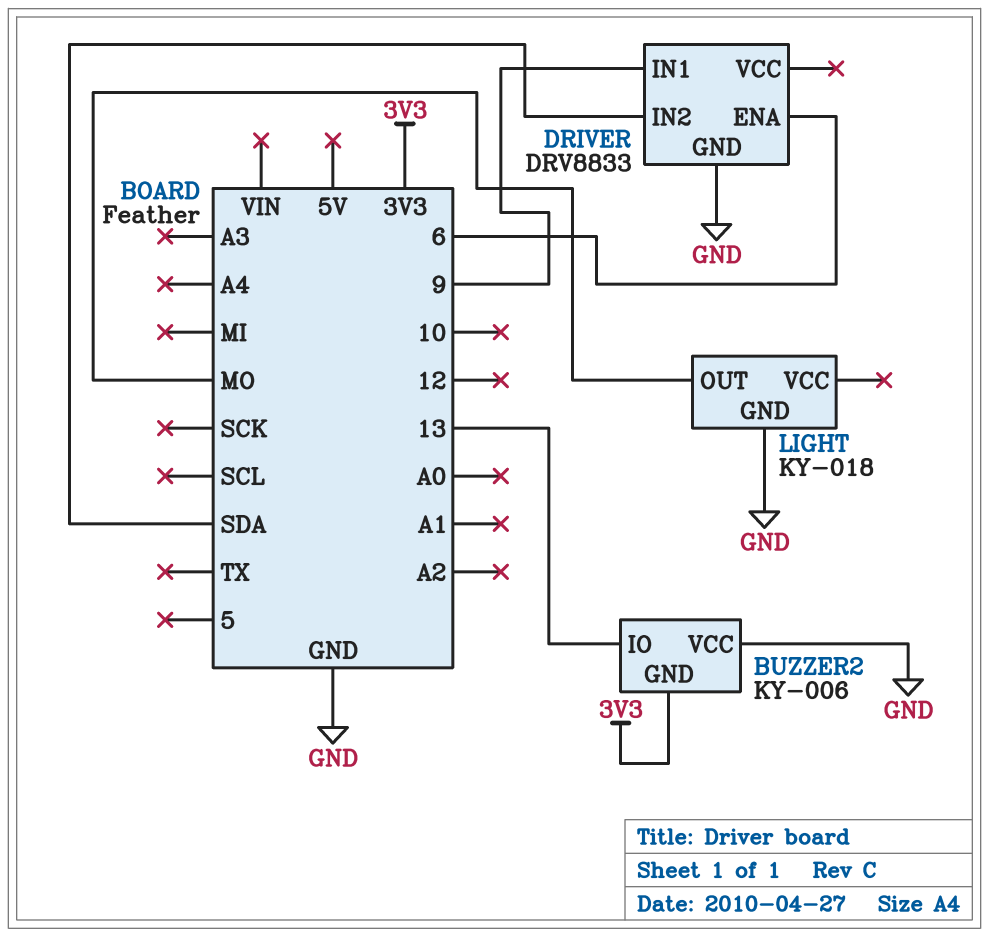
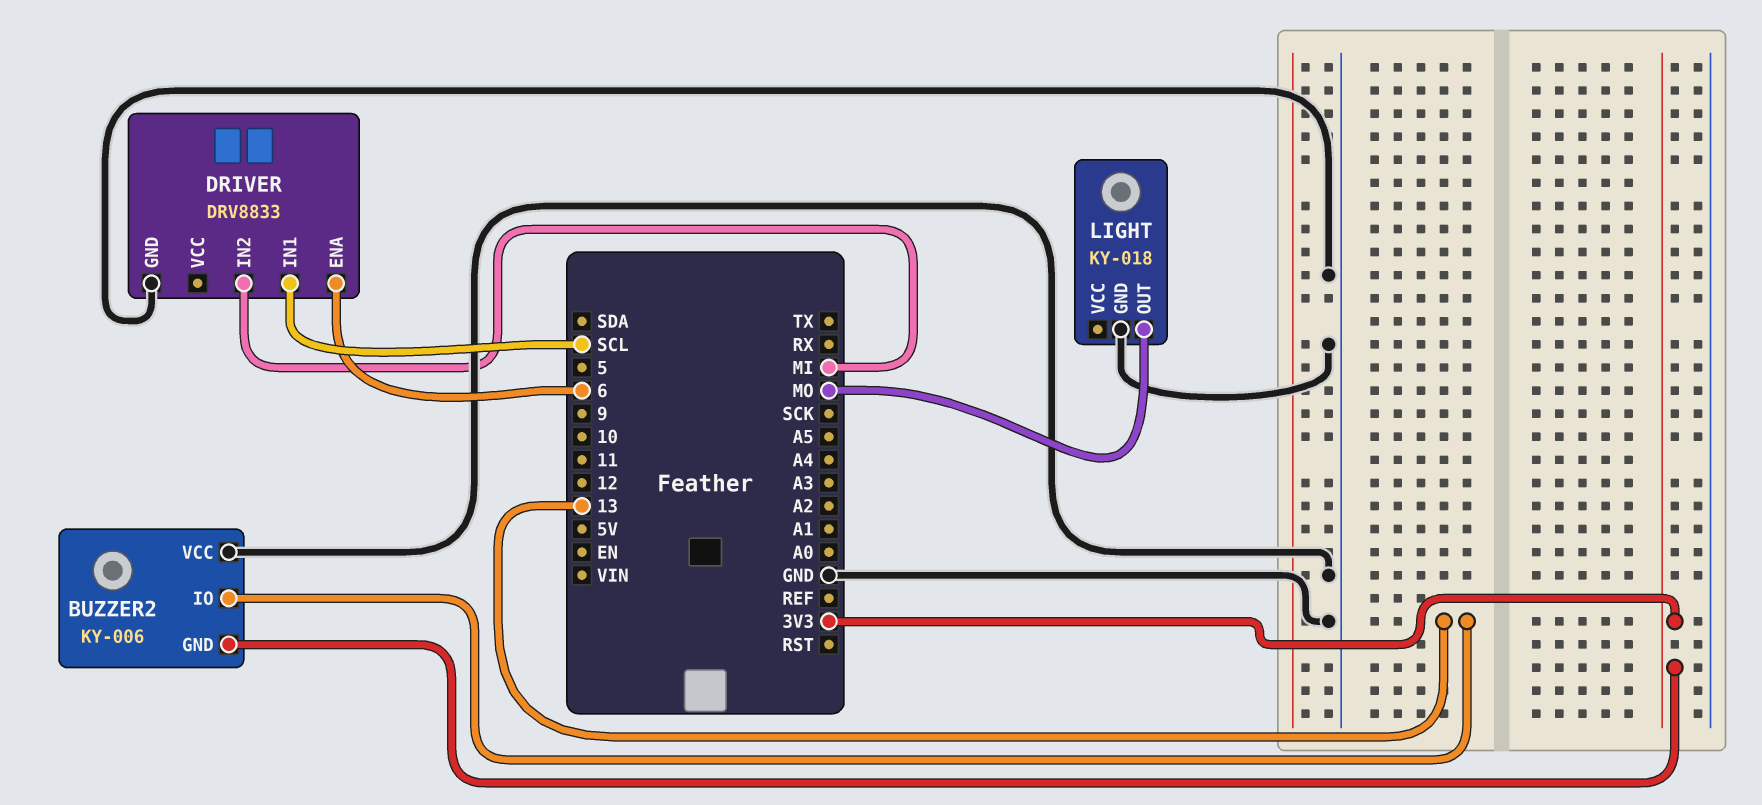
DRIVER pin IN1: 9 -> SCL
DRIVER pin IN2: SDA -> MI

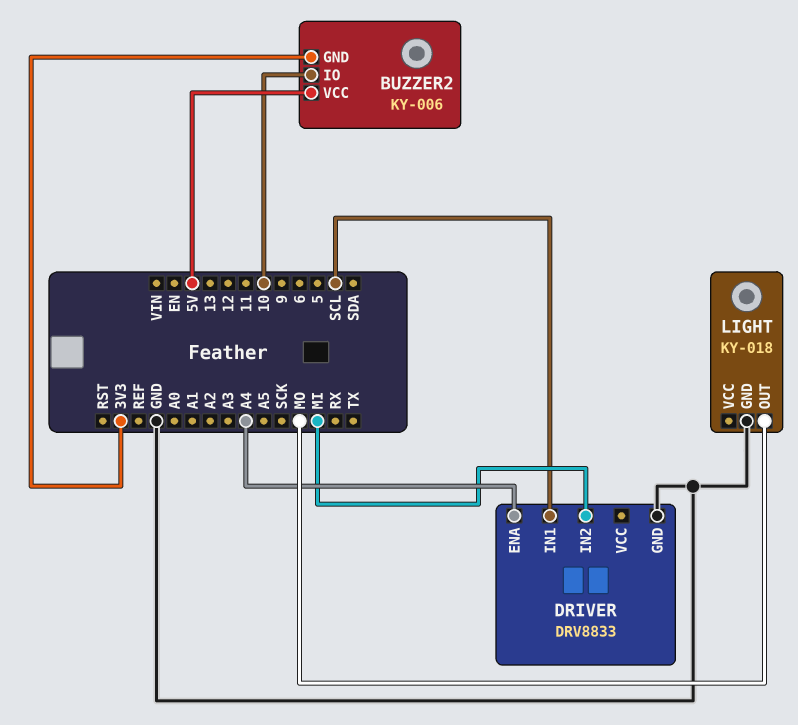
BUZZER2 pin IO: 13 -> 10
BUZZER2 pin VCC: GND -> 5V
DRIVER pin ENA: 6 -> A4

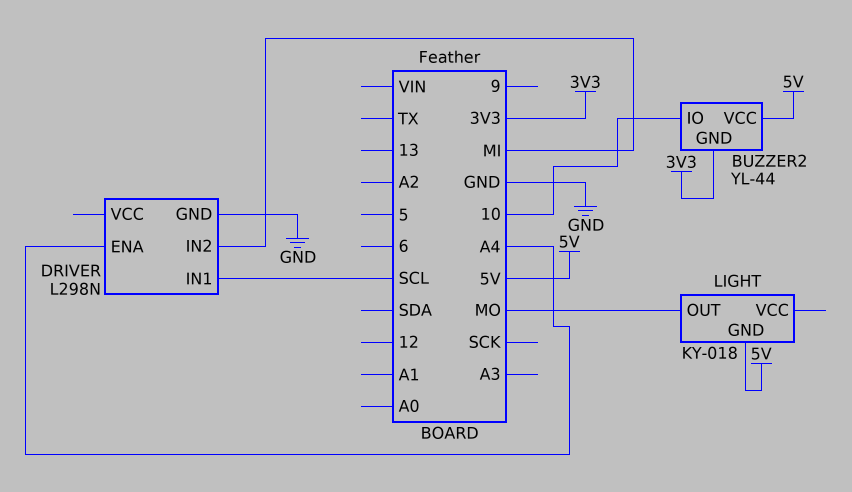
BUZZER2: KY-006 -> YL-44
DRIVER: DRV8833 -> L298N
LIGHT pin GND: GND -> 5V

